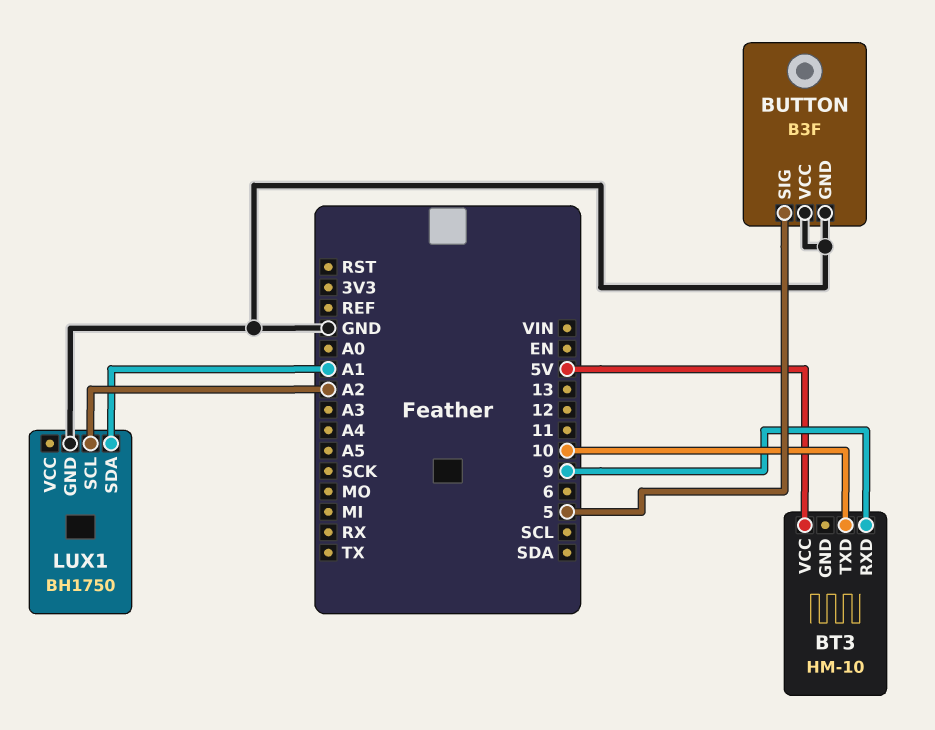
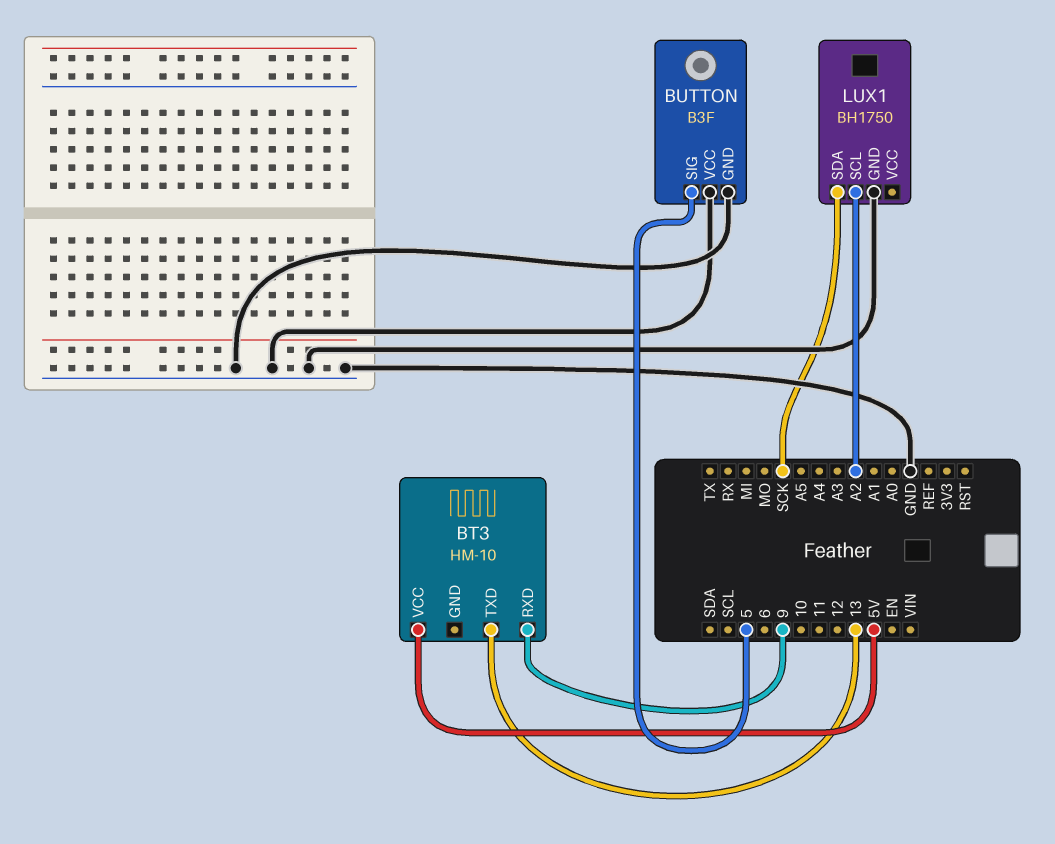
BT3 pin TXD: 10 -> 13
LUX1 pin SDA: A1 -> SCK

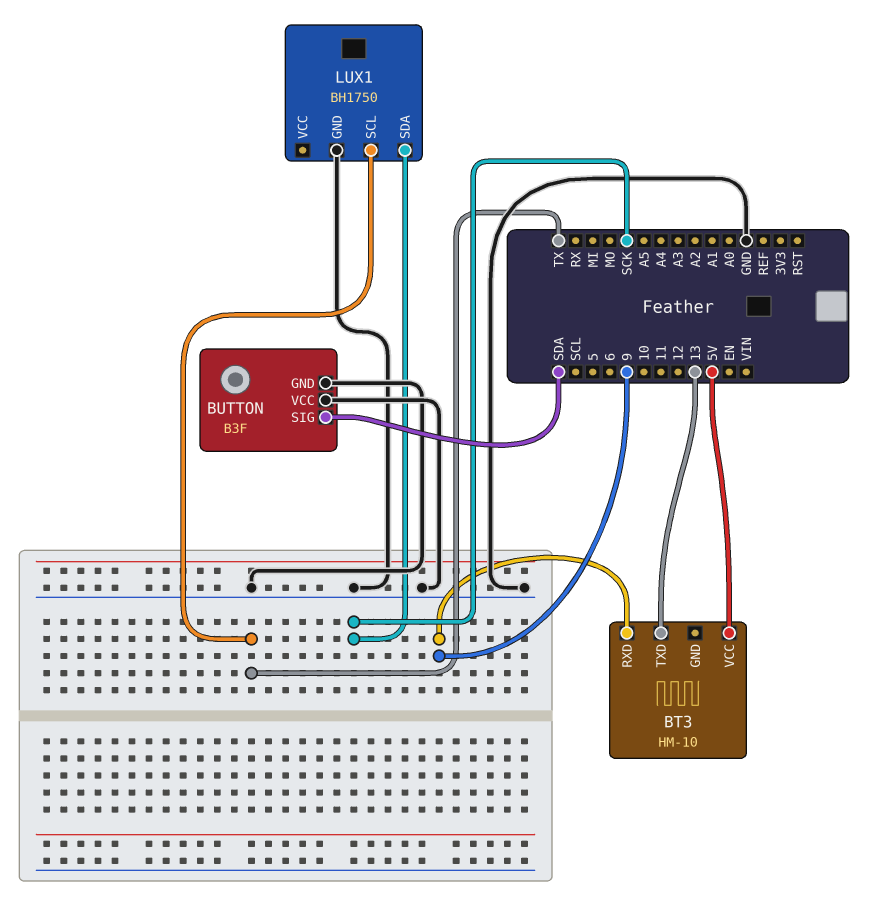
BUTTON pin SIG: 5 -> SDA
LUX1 pin SCL: A2 -> TX

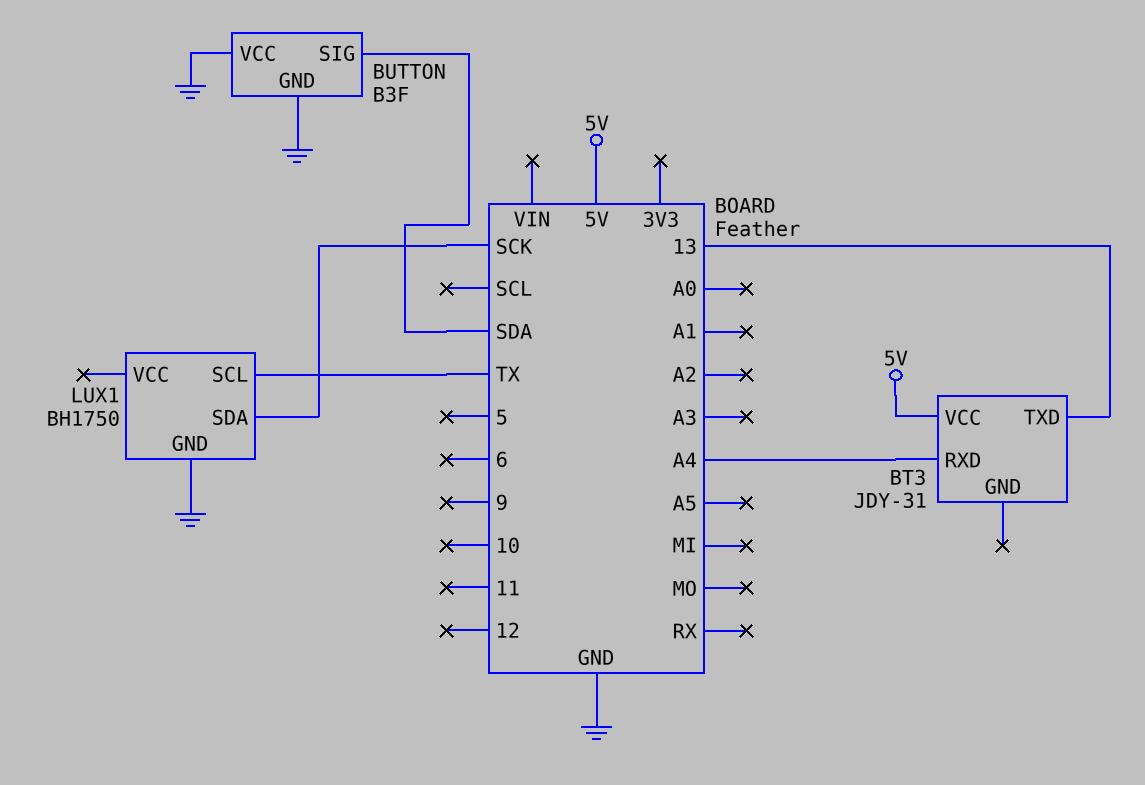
BT3: HM-10 -> JDY-31
BT3 pin RXD: 9 -> A4

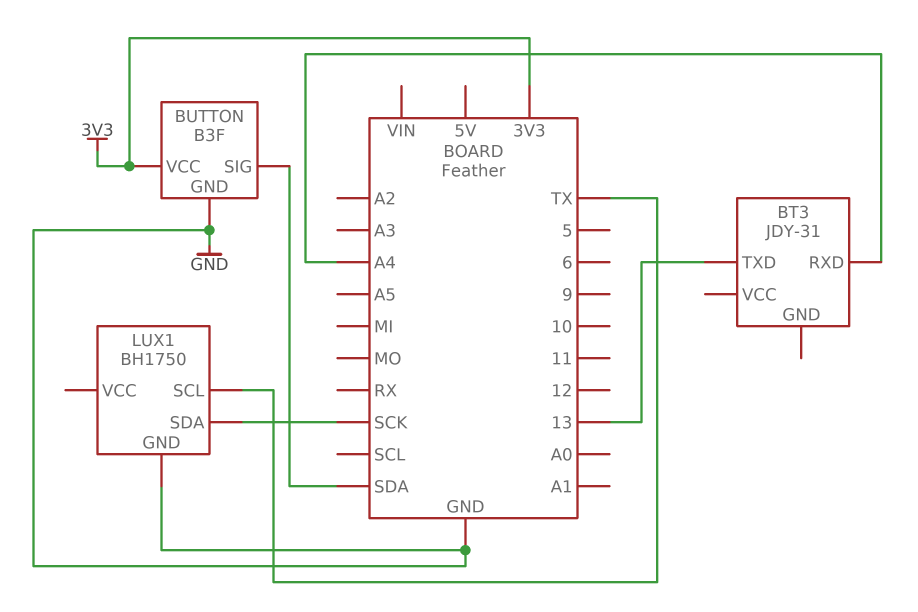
BT3 pin VCC: 5V -> none
BUTTON pin VCC: GND -> 3V3

